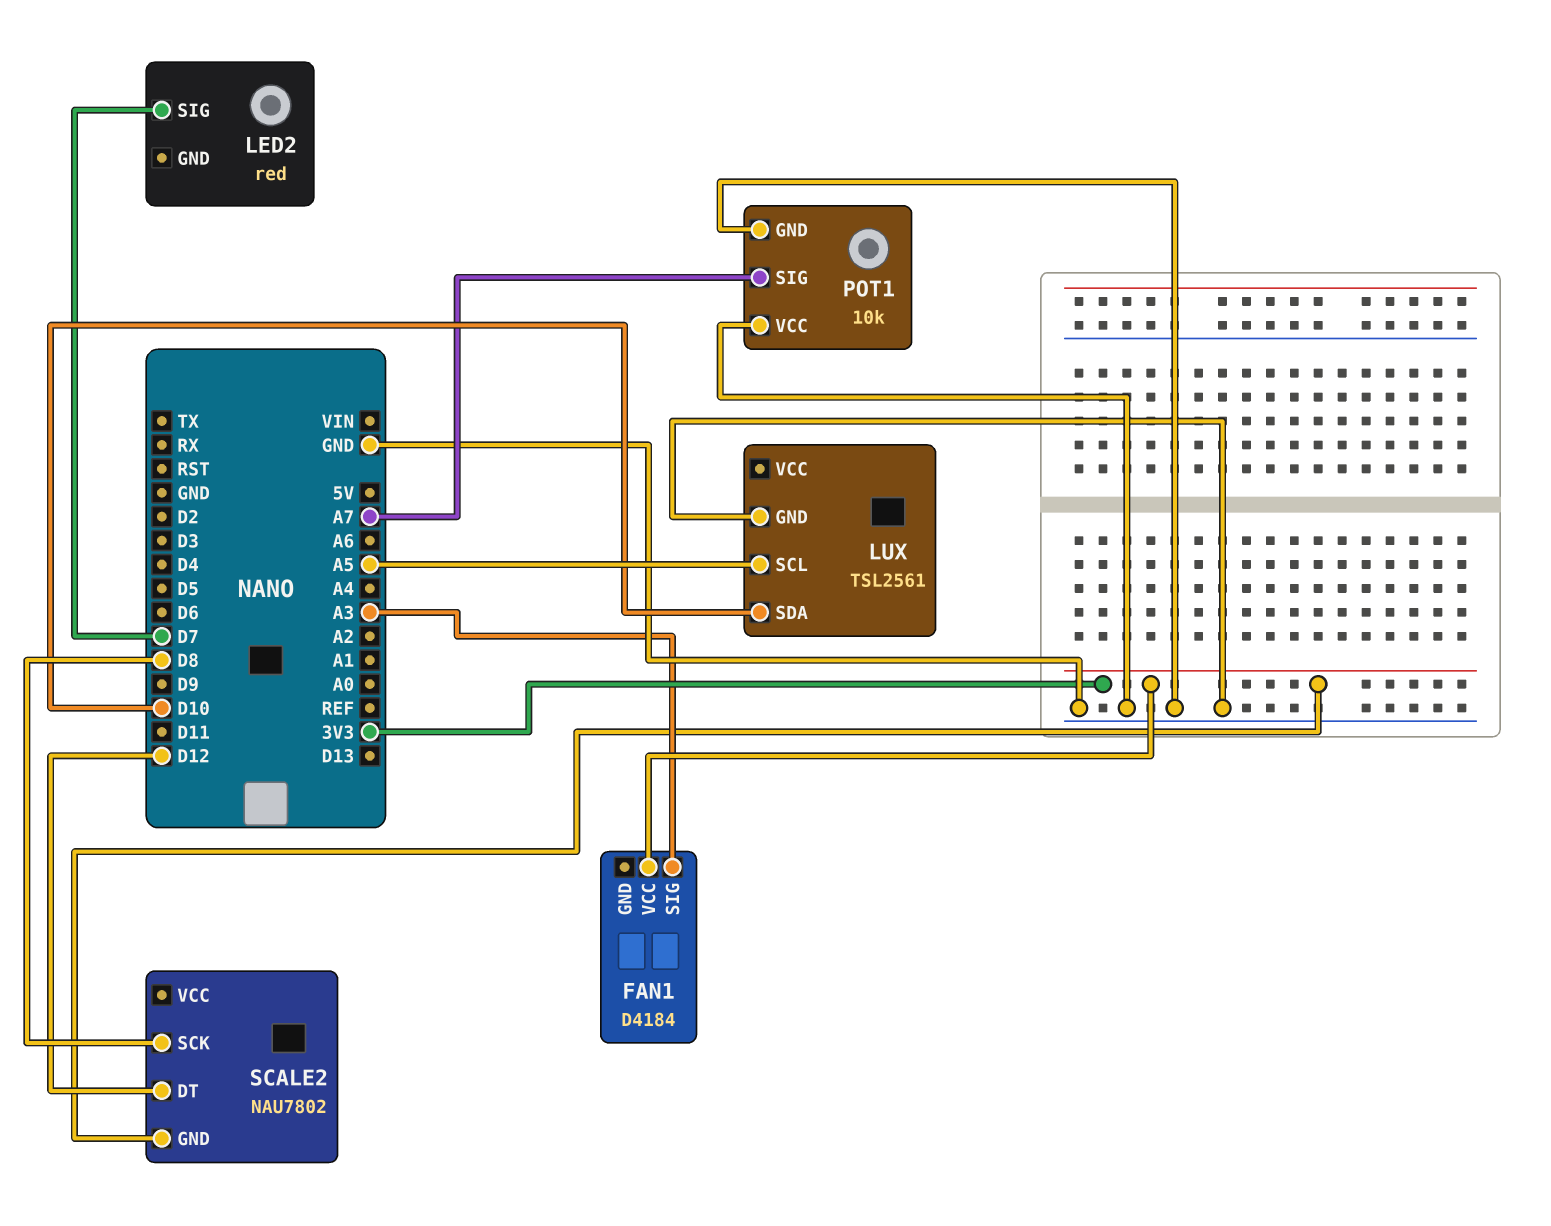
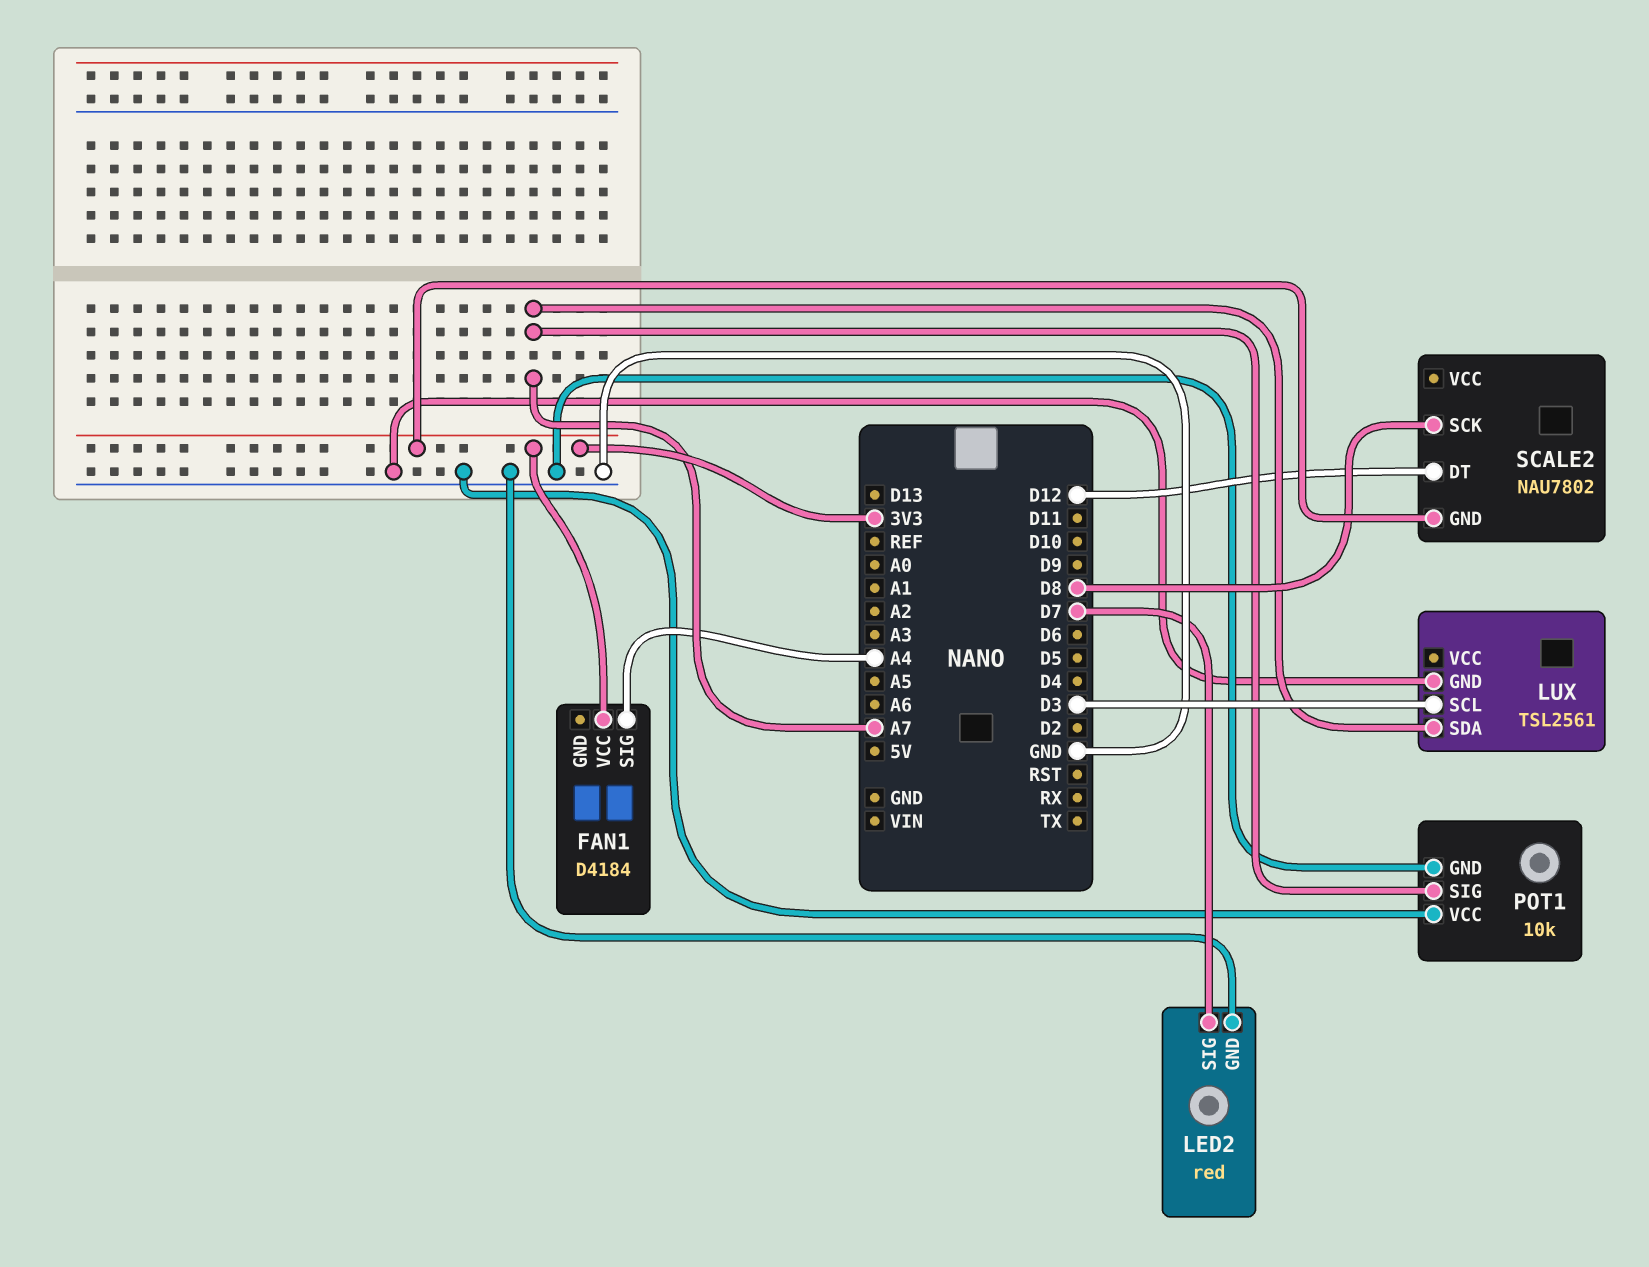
FAN1 pin SIG: A3 -> A4
LED2 pin GND: none -> GND
LUX pin SCL: A5 -> D3
LUX pin SDA: D10 -> A7

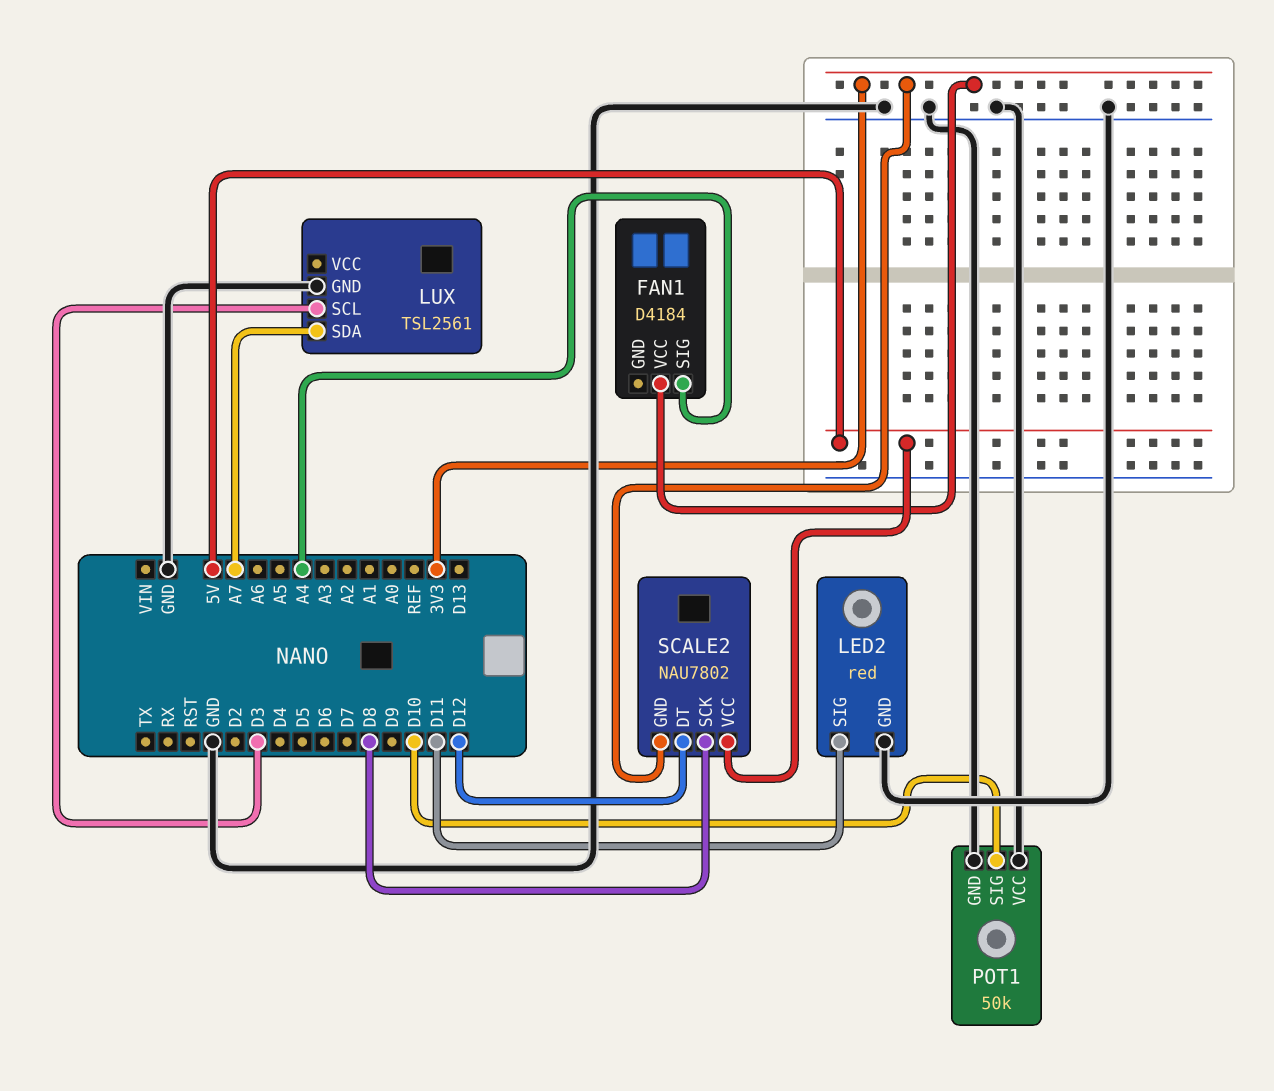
LED2 pin SIG: D7 -> D11
POT1: 10k -> 50k
POT1 pin SIG: A7 -> D10
SCALE2 pin VCC: none -> 5V

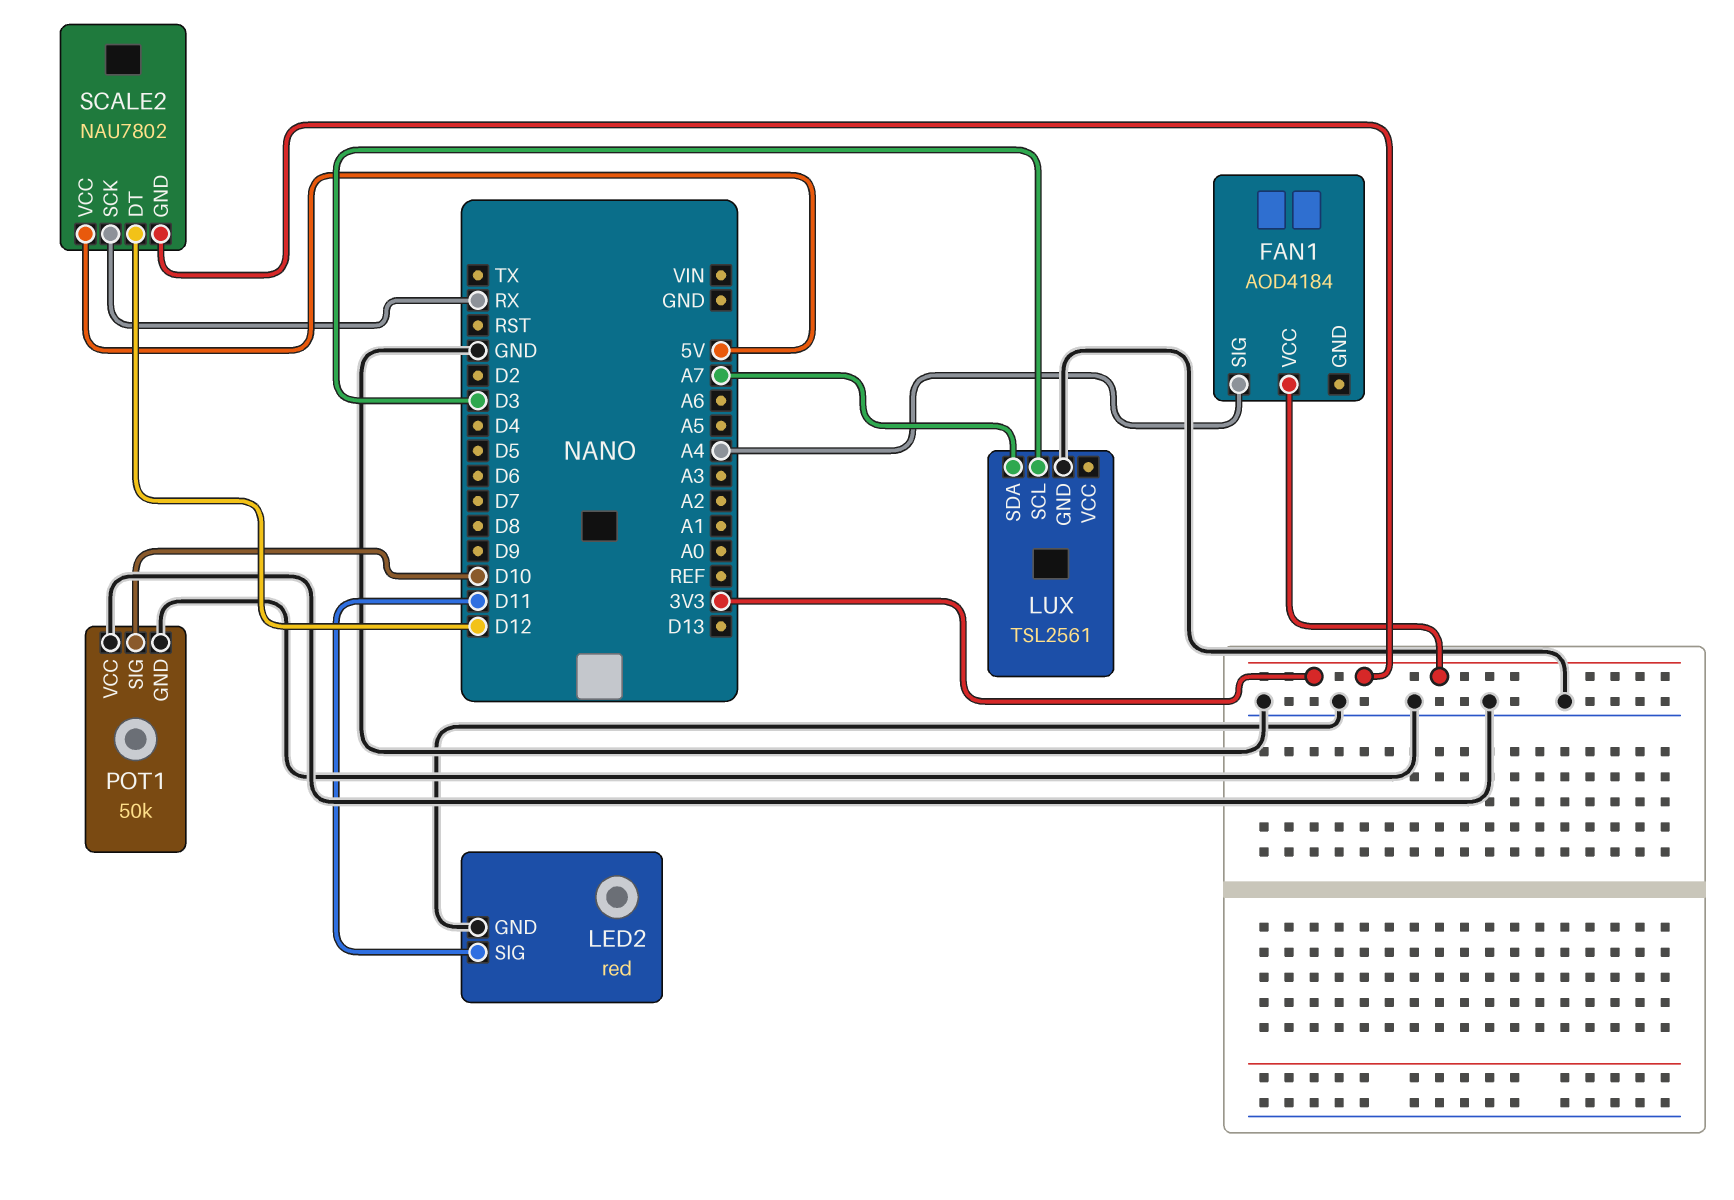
FAN1: D4184 -> AOD4184
SCALE2 pin SCK: D8 -> RX

